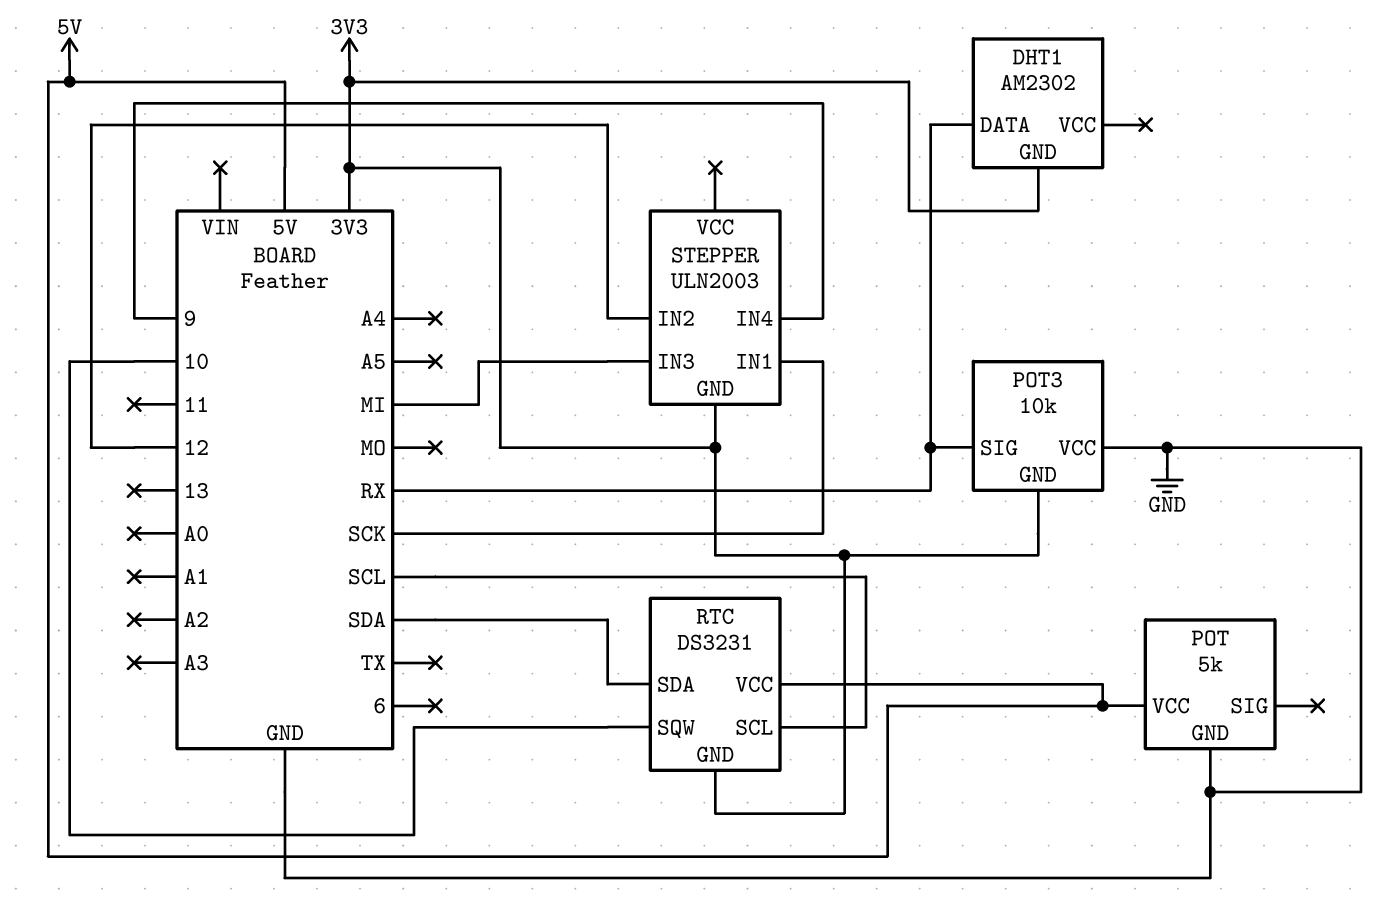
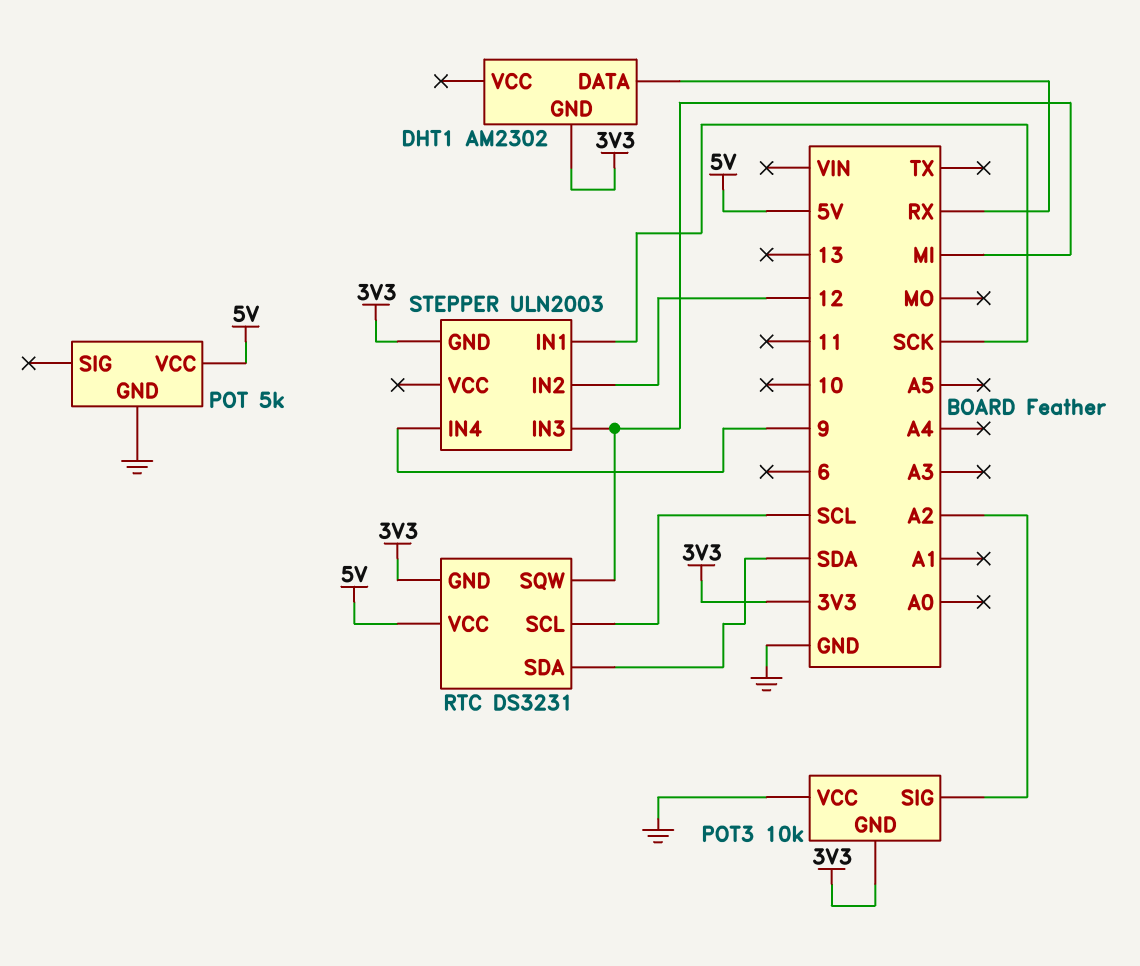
POT3 pin SIG: RX -> A2
RTC pin SQW: 10 -> MI

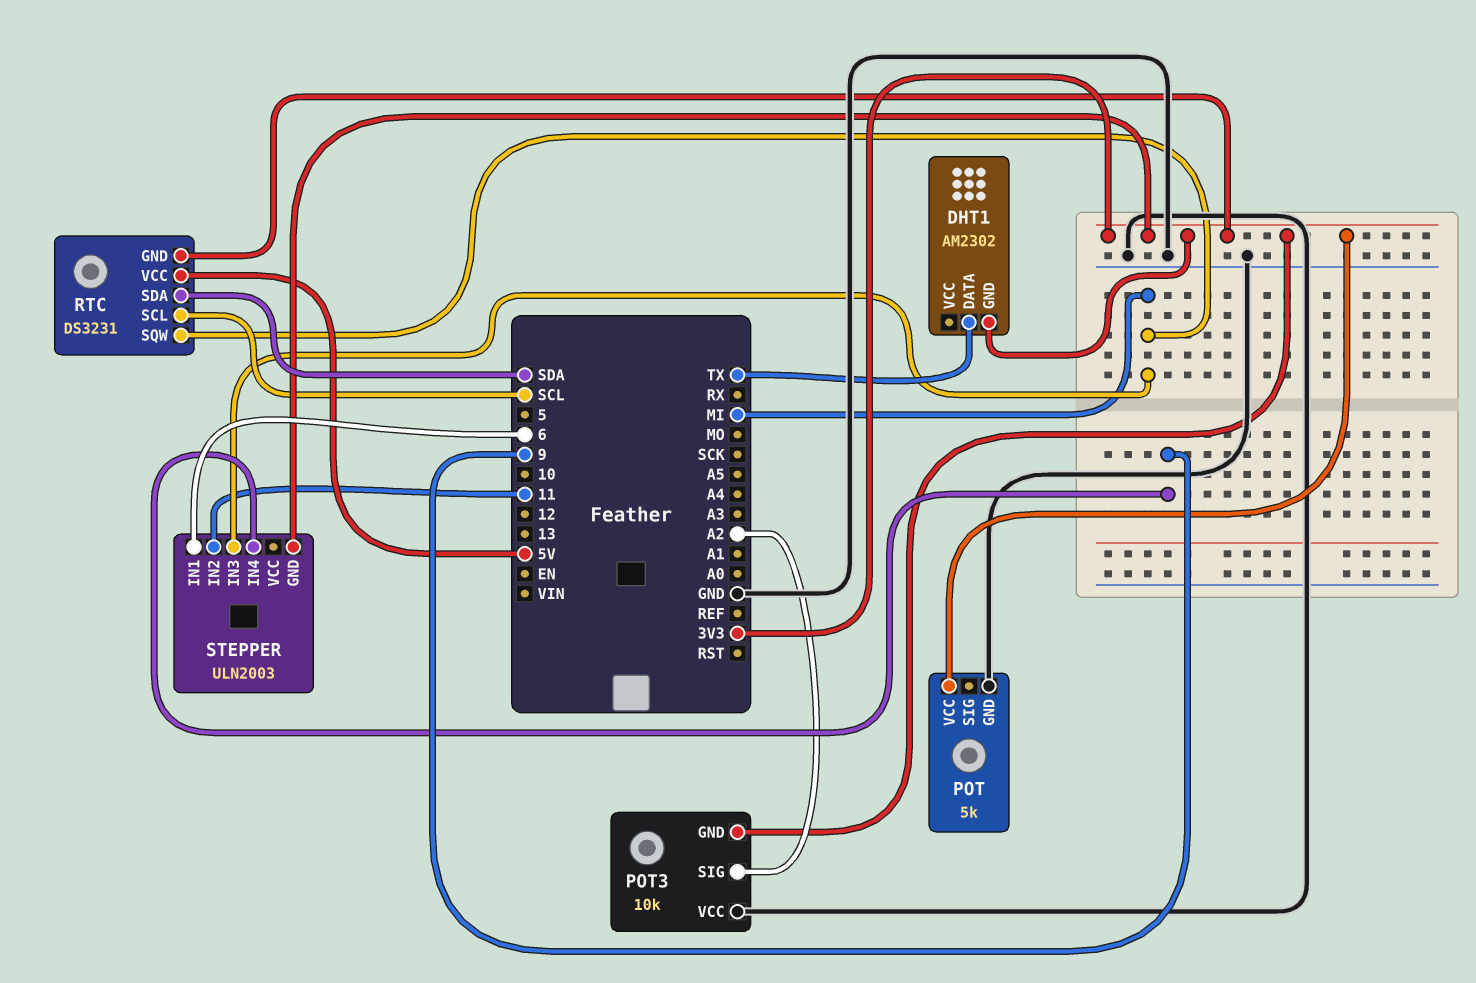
DHT1 pin DATA: RX -> TX
POT pin VCC: 5V -> 3V3
STEPPER pin IN1: SCK -> 6
STEPPER pin IN2: 12 -> 11

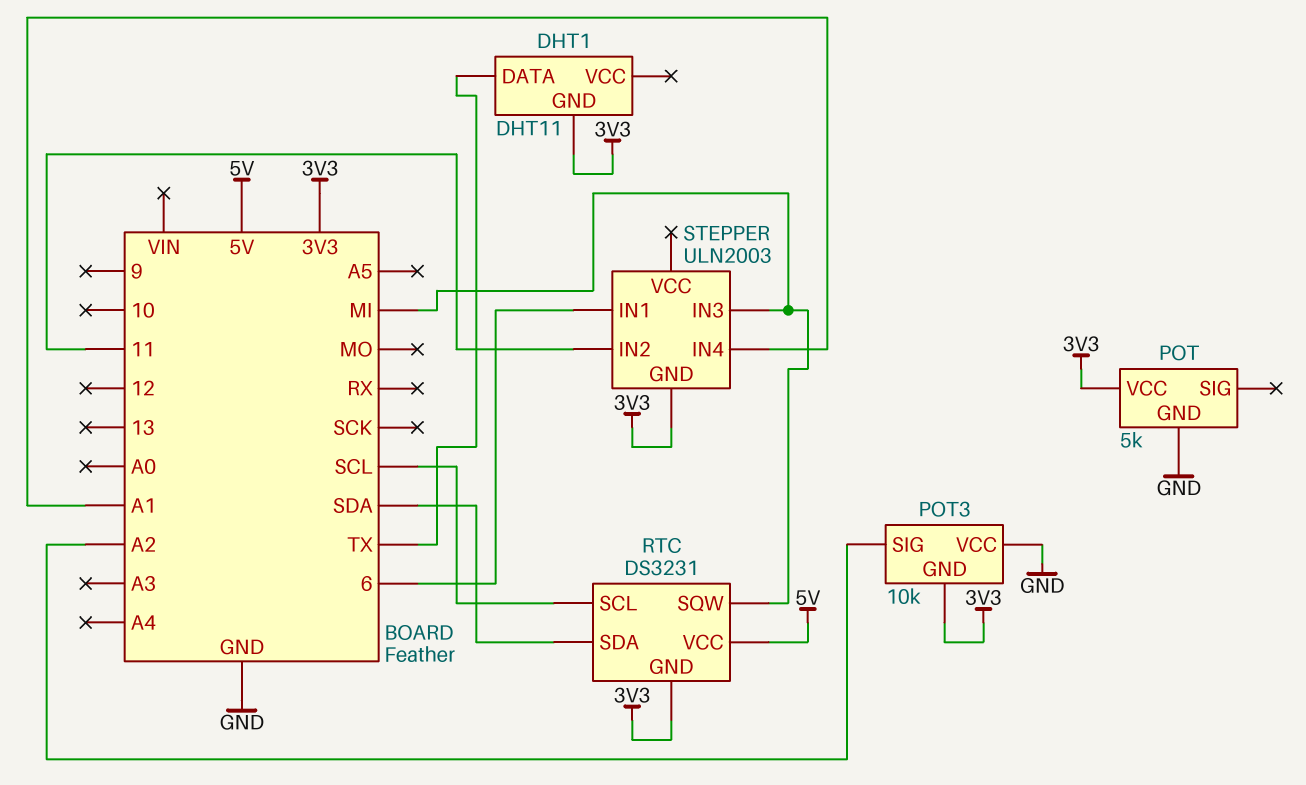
DHT1: AM2302 -> DHT11
STEPPER pin IN4: 9 -> A1

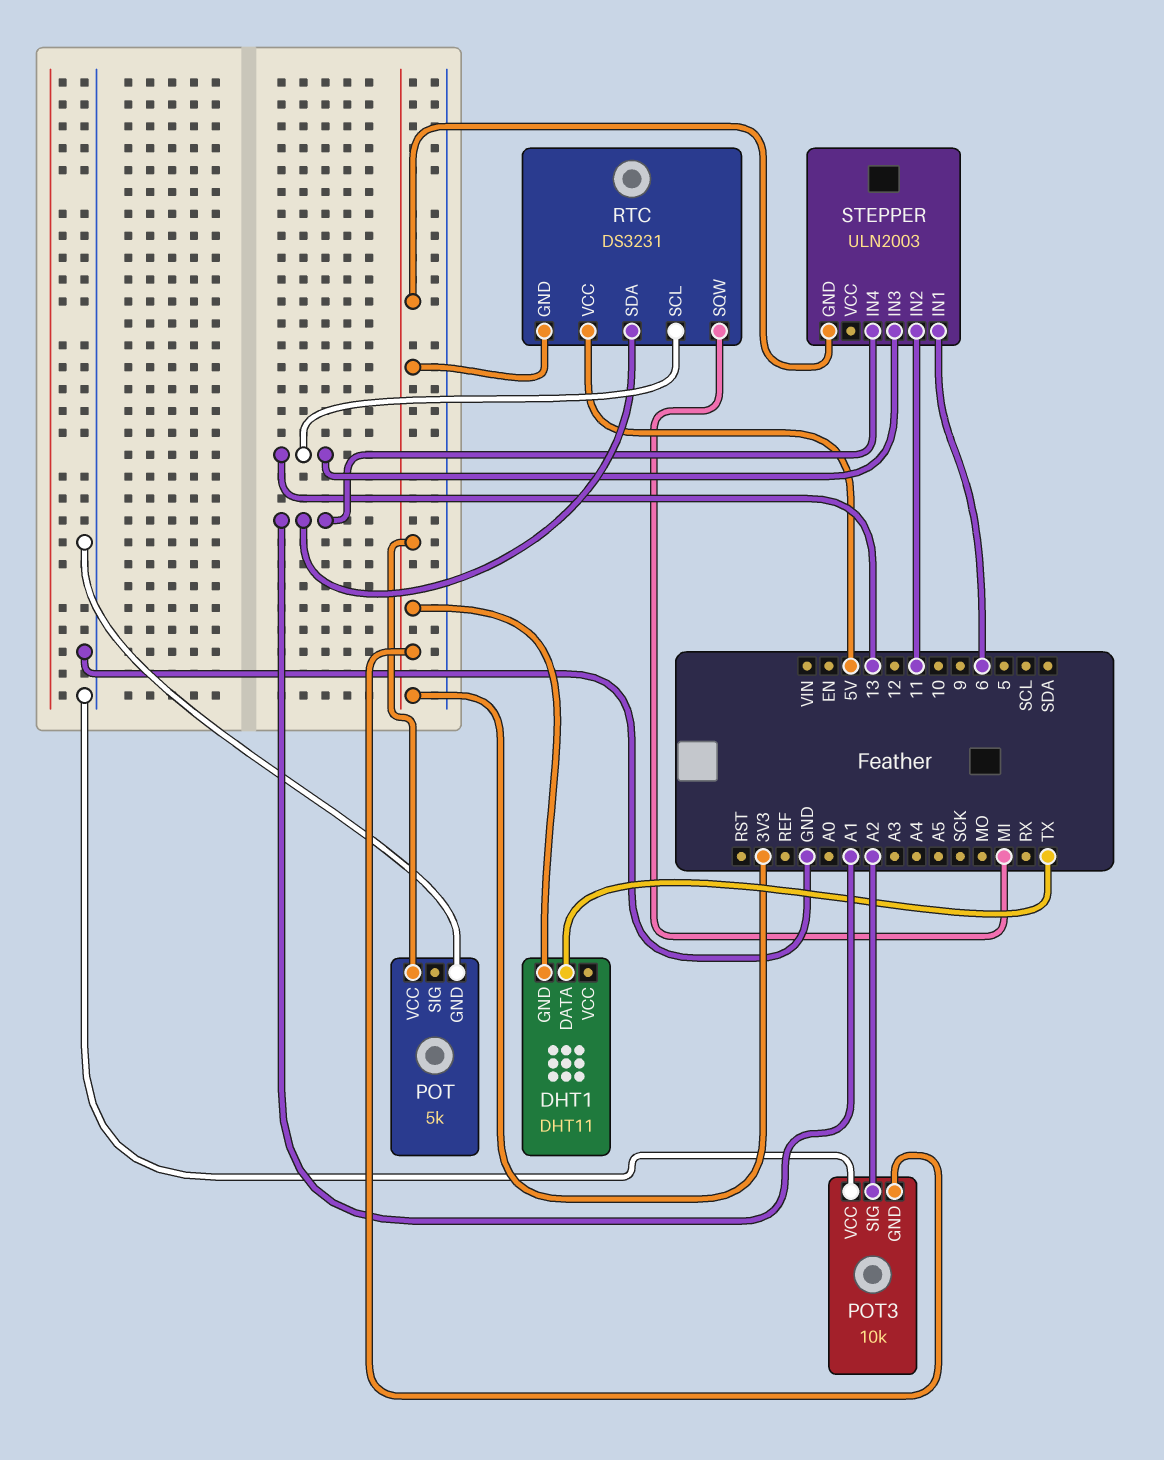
RTC pin SCL: SCL -> 13
RTC pin SDA: SDA -> A1
STEPPER pin IN3: MI -> 13

